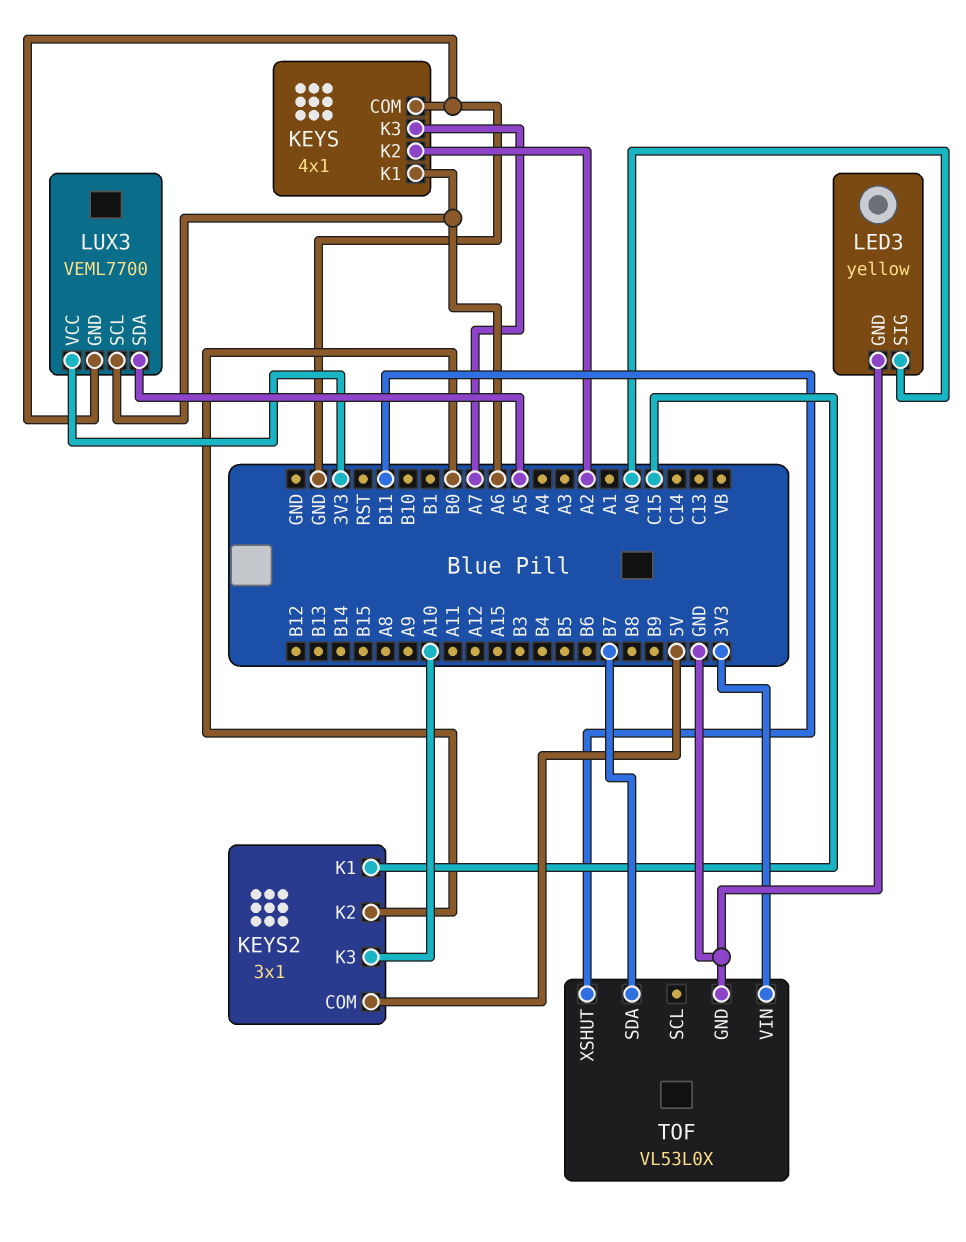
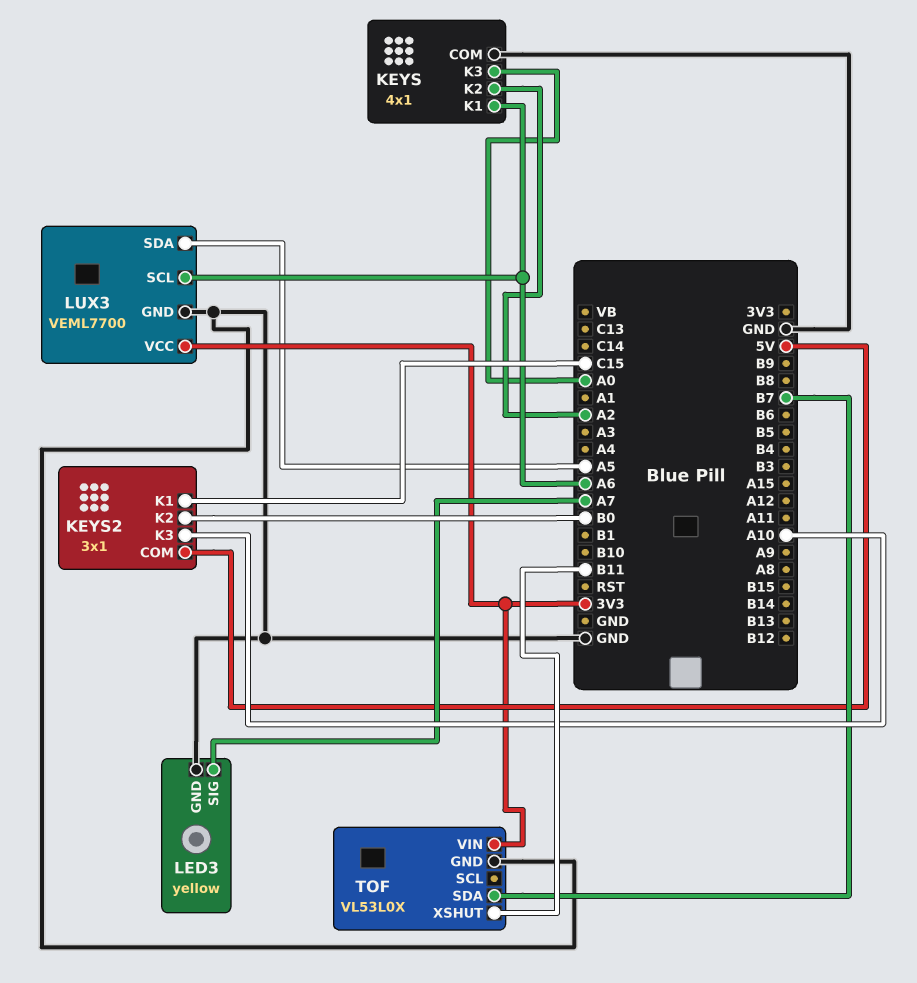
KEYS pin K3: A7 -> A0
LED3 pin SIG: A0 -> A7

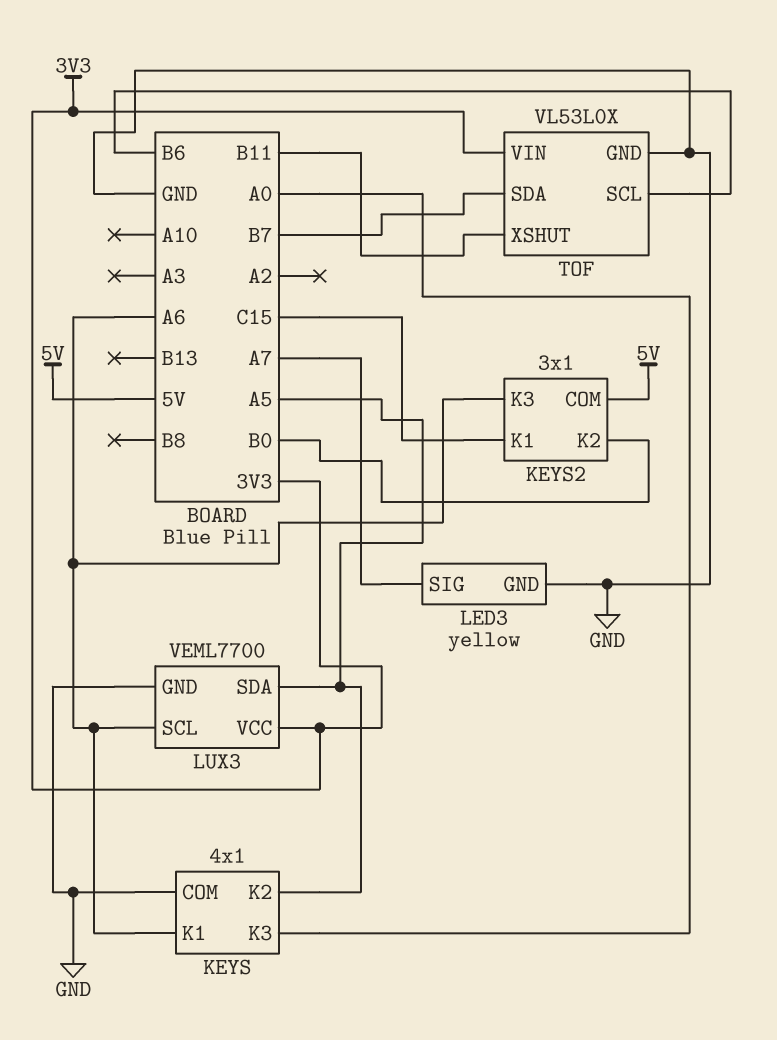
KEYS pin K2: A2 -> A5
KEYS2 pin K3: A10 -> A6
TOF pin SCL: none -> B6

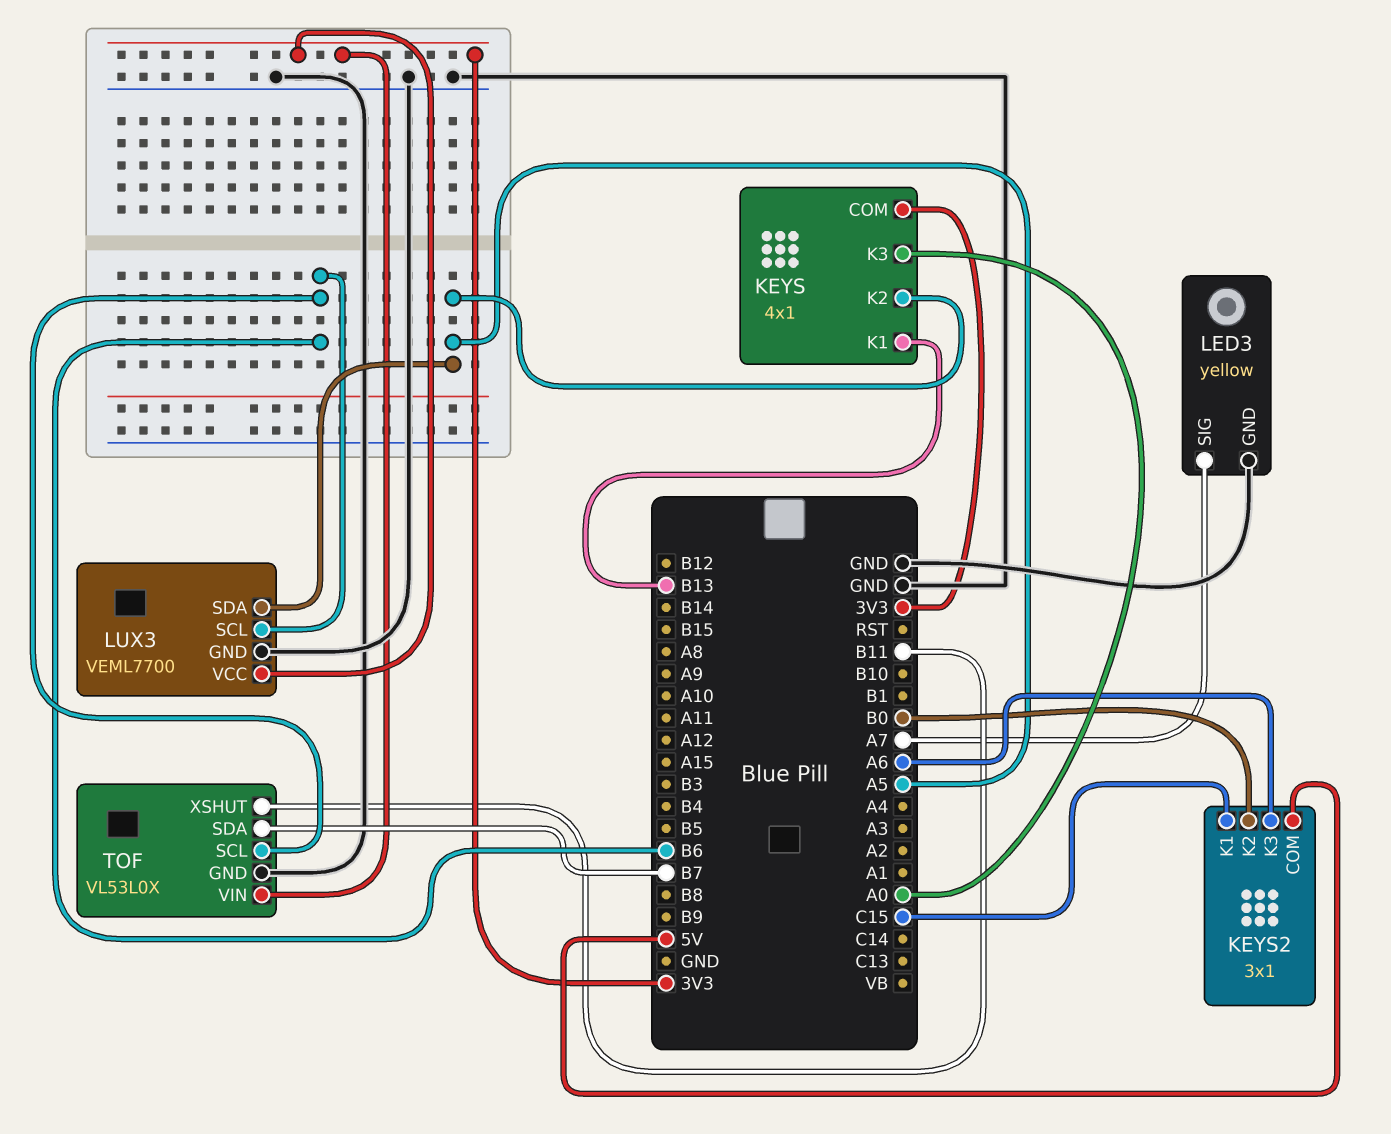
KEYS pin COM: GND -> 3V3
KEYS pin K1: A6 -> B13
LUX3 pin SCL: A6 -> B6

